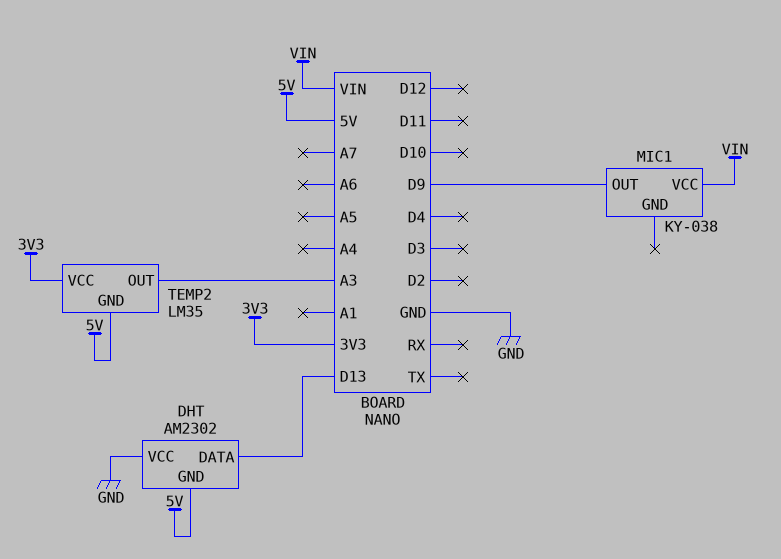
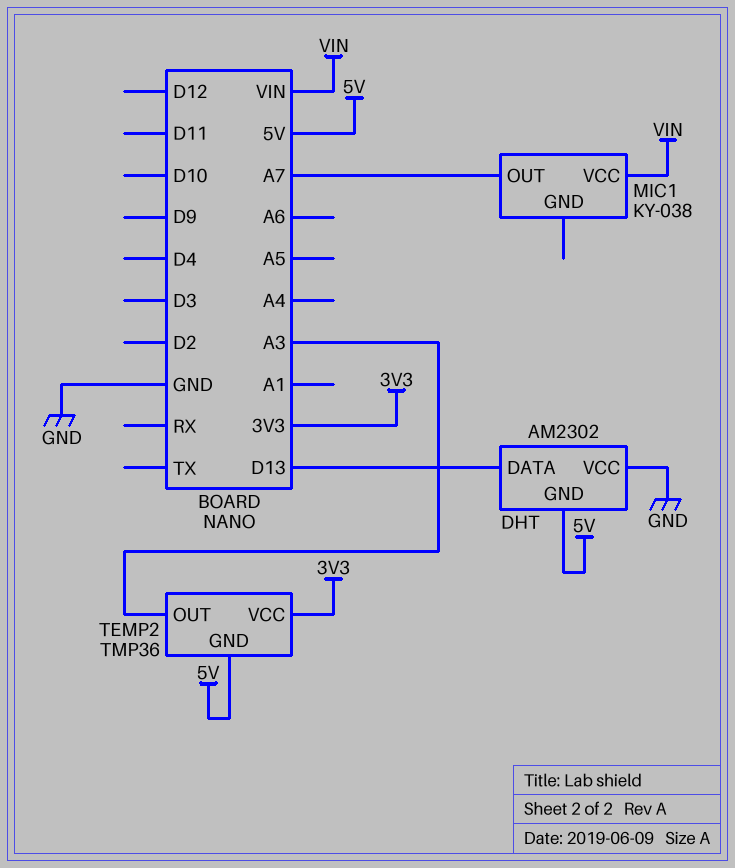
MIC1 pin OUT: D9 -> A7
TEMP2: LM35 -> TMP36

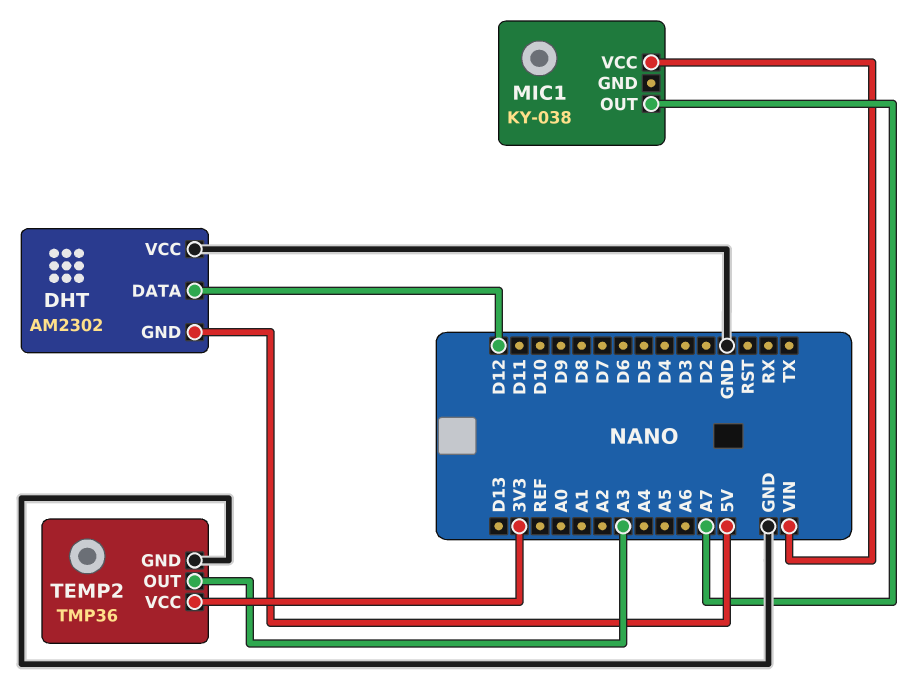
DHT pin DATA: D13 -> D12
TEMP2 pin GND: 5V -> GND

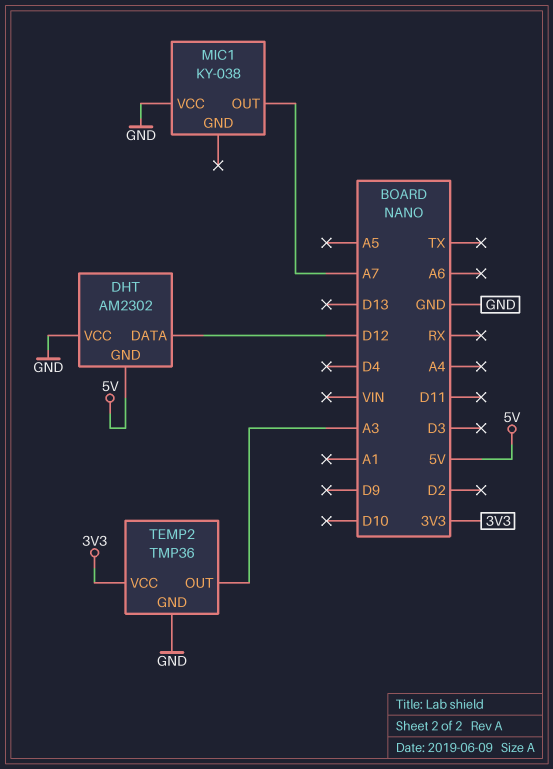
MIC1 pin VCC: VIN -> GND

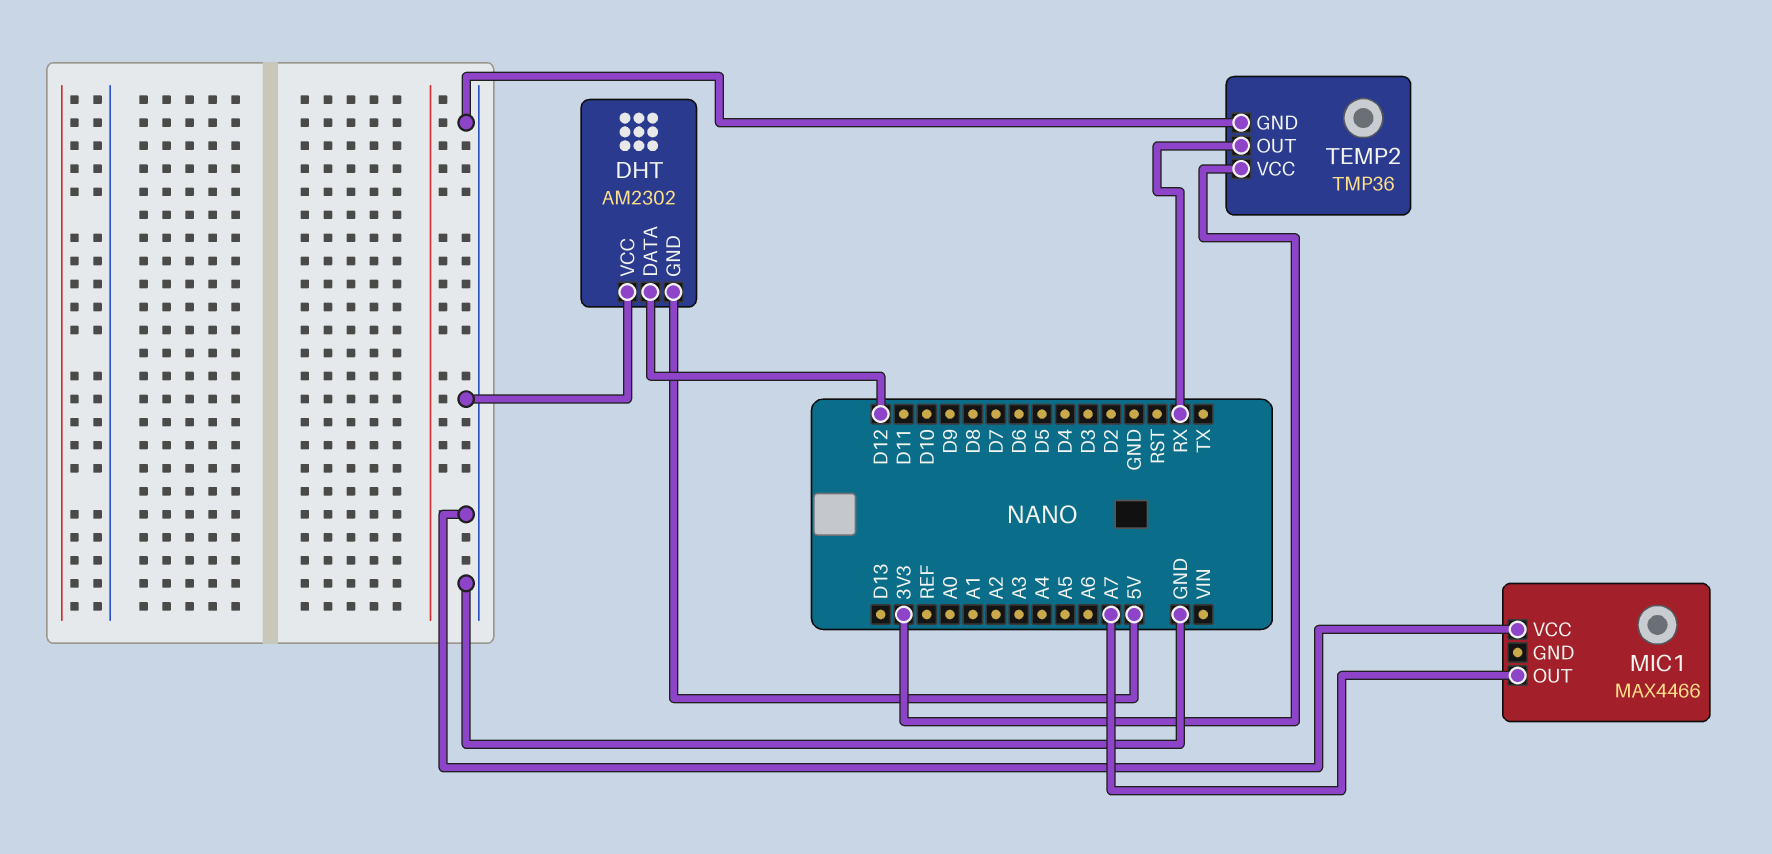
MIC1: KY-038 -> MAX4466
TEMP2 pin OUT: A3 -> RX

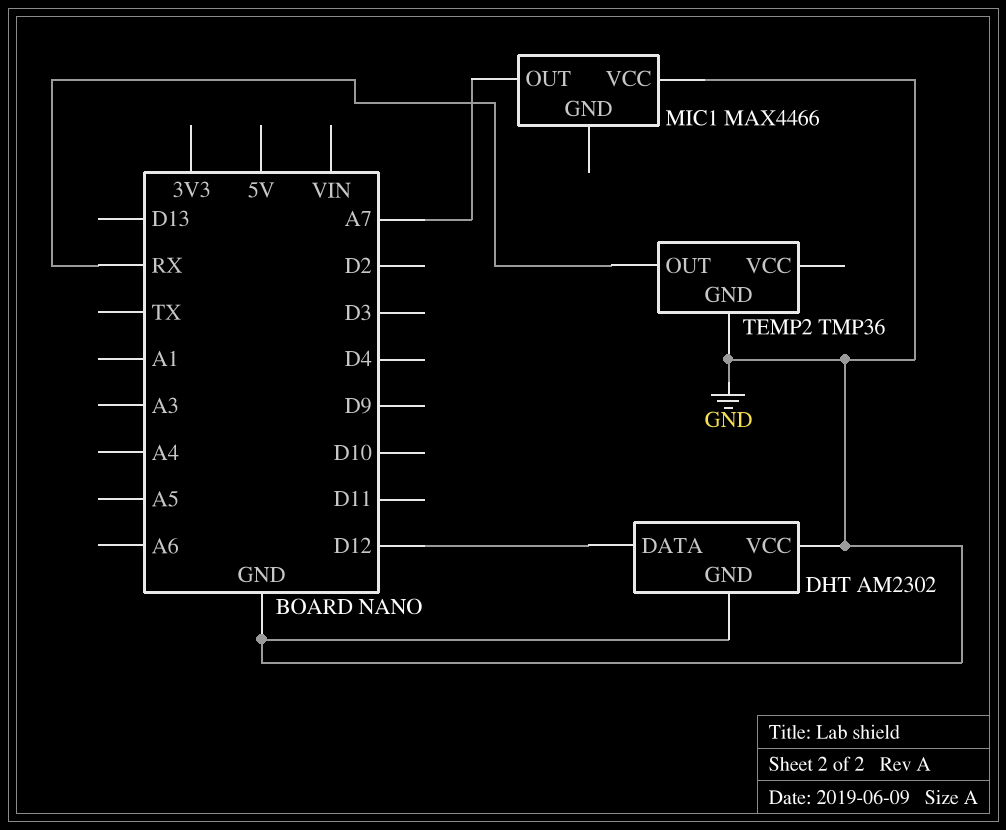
DHT pin GND: 5V -> GND
TEMP2 pin VCC: 3V3 -> none

